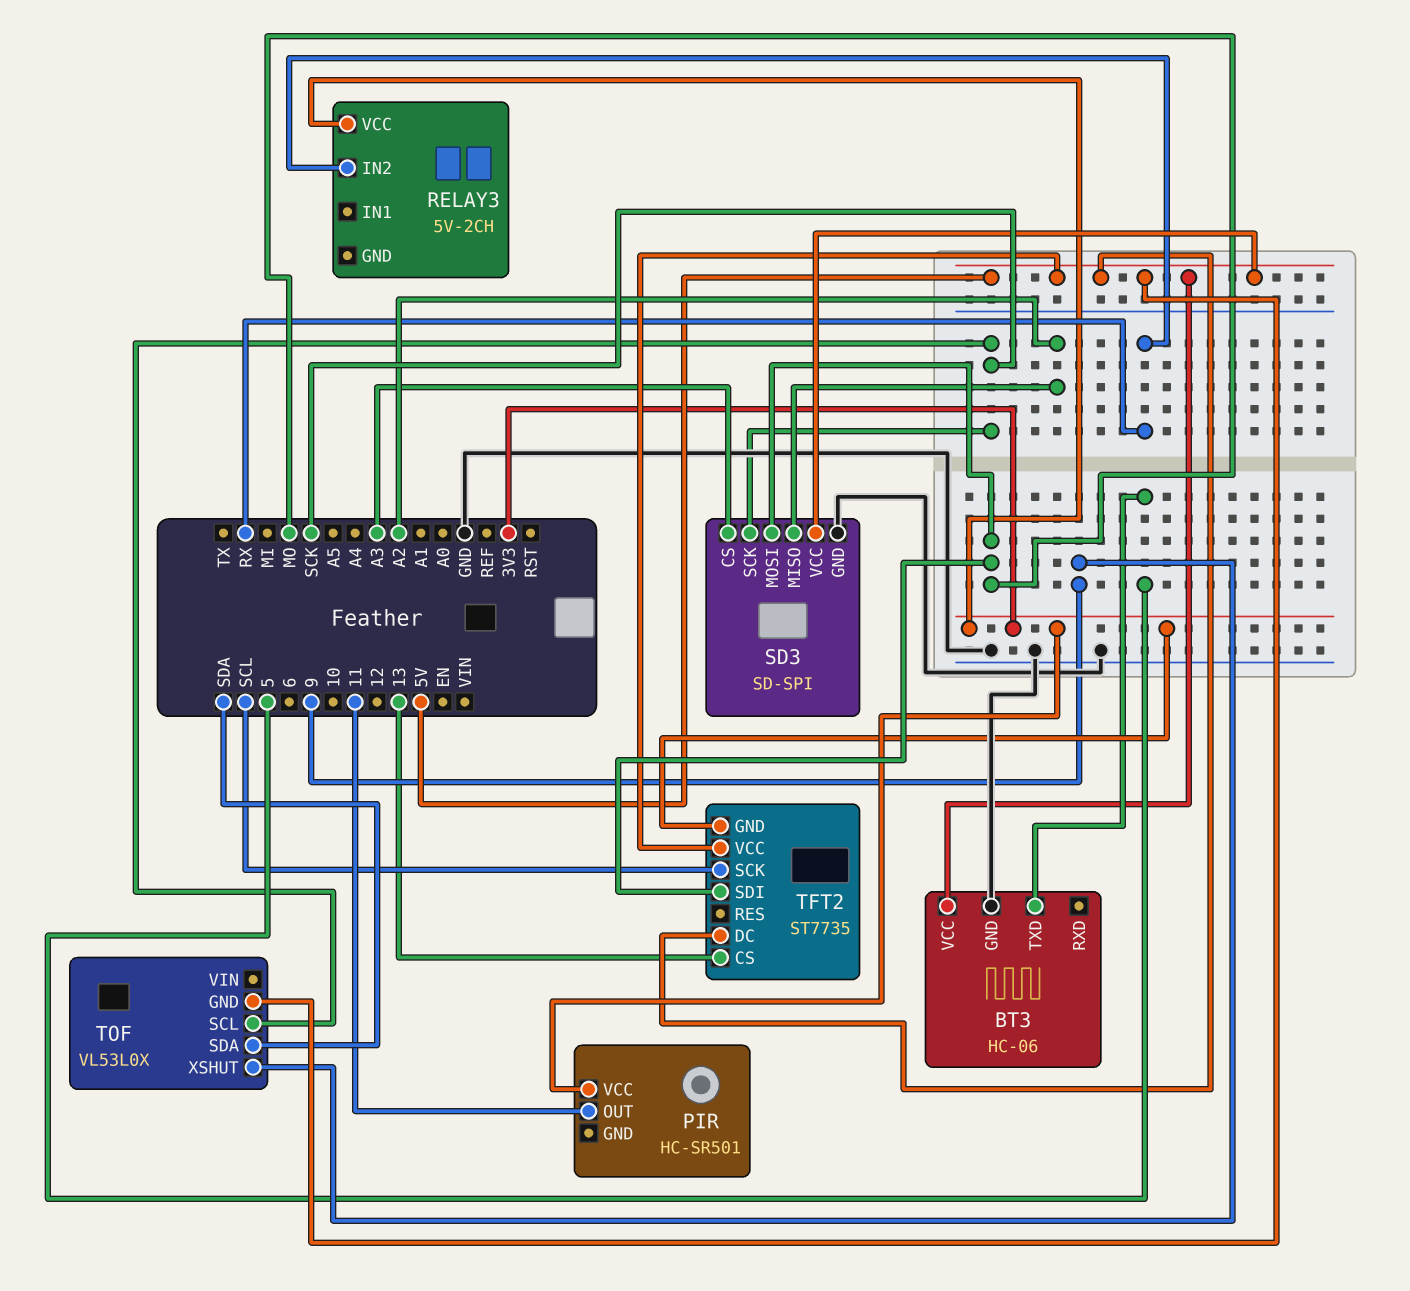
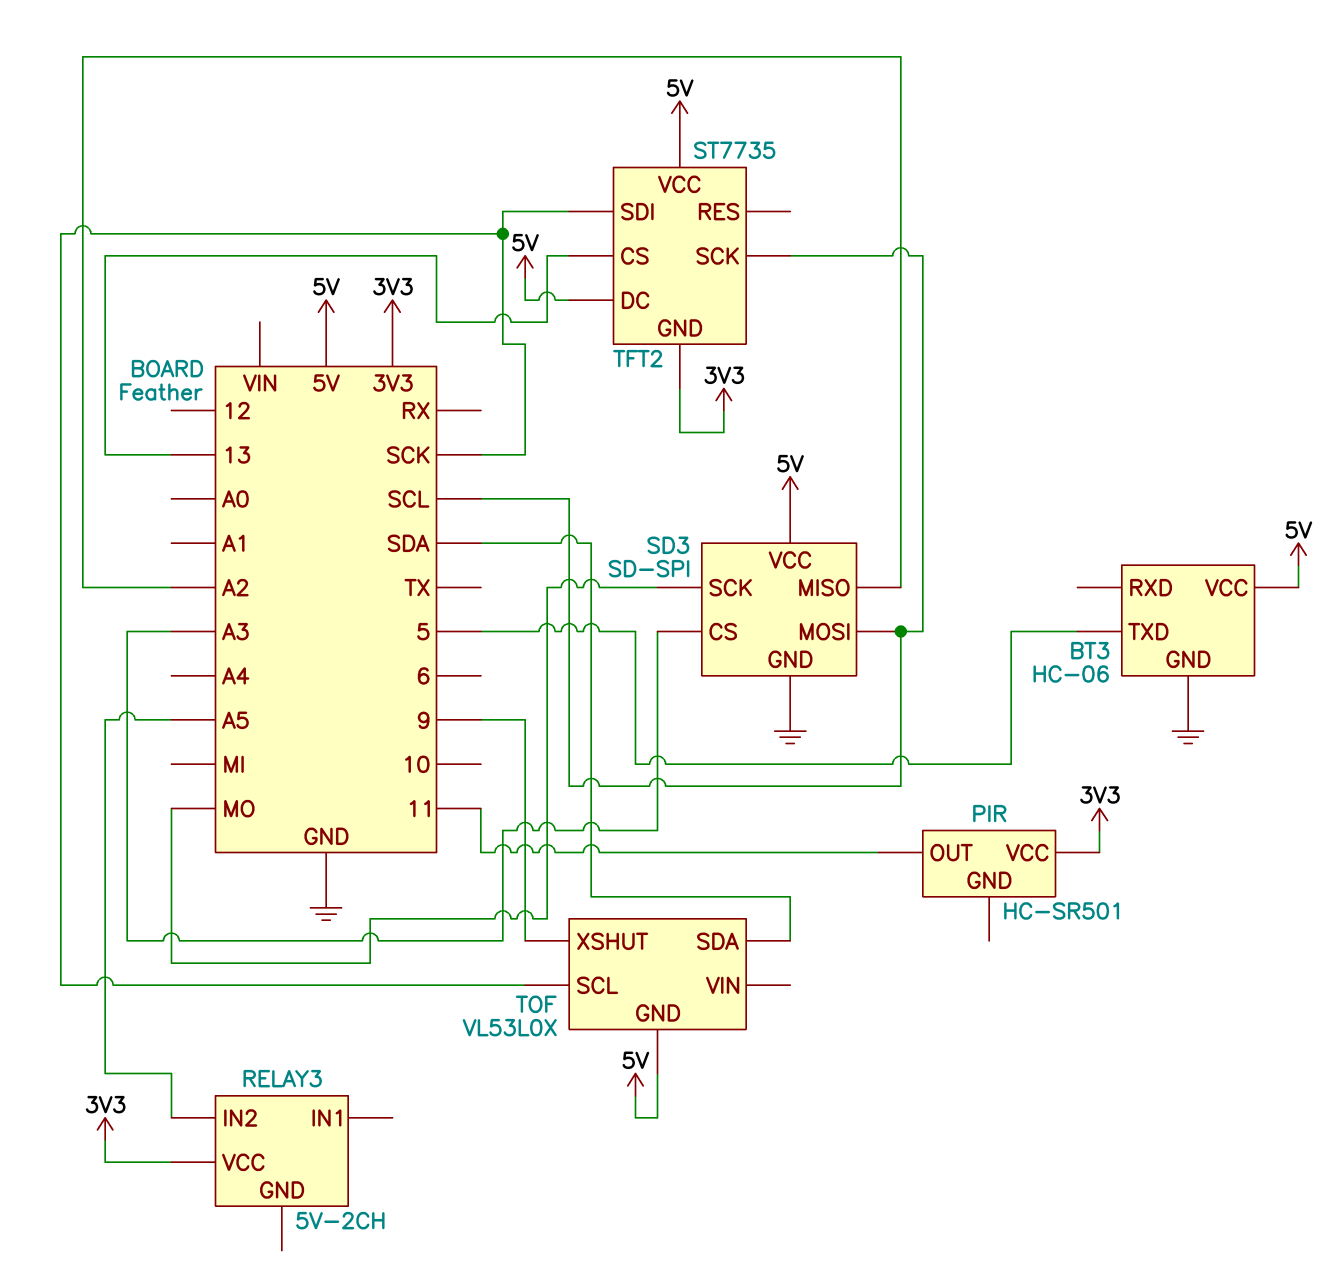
RELAY3 pin IN2: RX -> A5
SD3 pin MOSI: MO -> SCL
SD3 pin SCK: SCK -> MO
TFT2 pin SDI: MO -> SCK

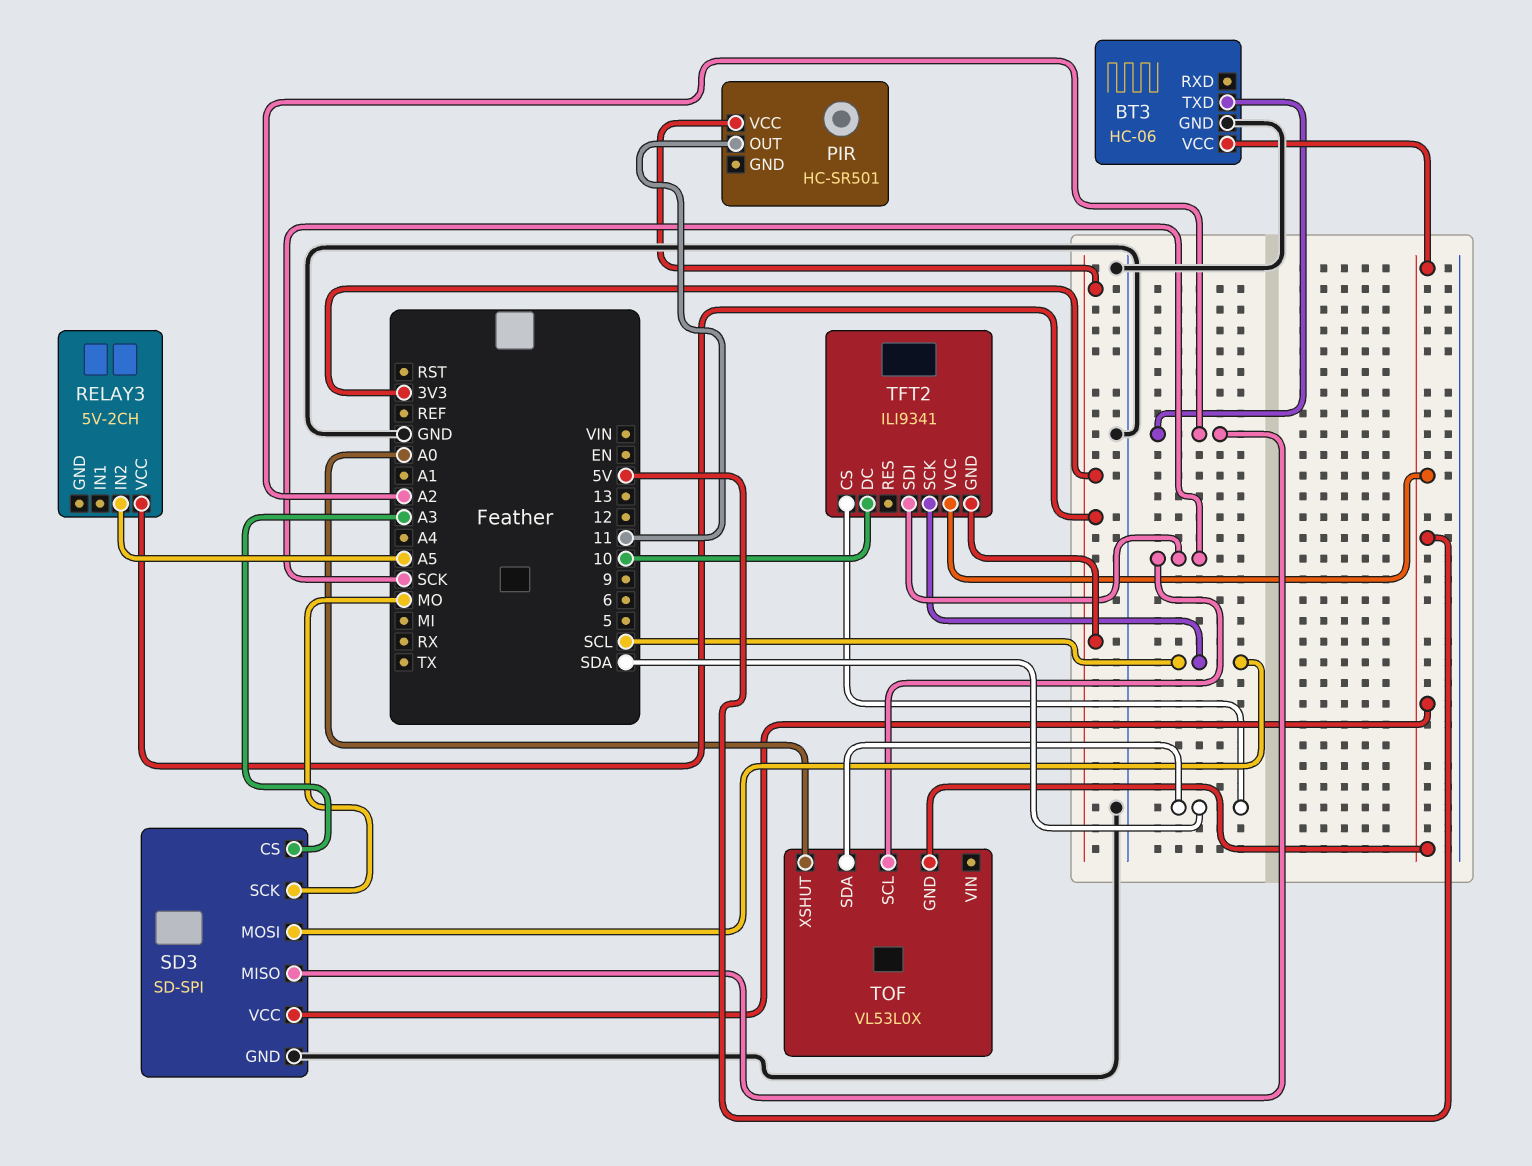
BT3 pin TXD: 5 -> A2
TFT2: ST7735 -> ILI9341
TFT2 pin CS: 13 -> SDA
TFT2 pin DC: 5V -> 10
TOF pin XSHUT: 9 -> A0

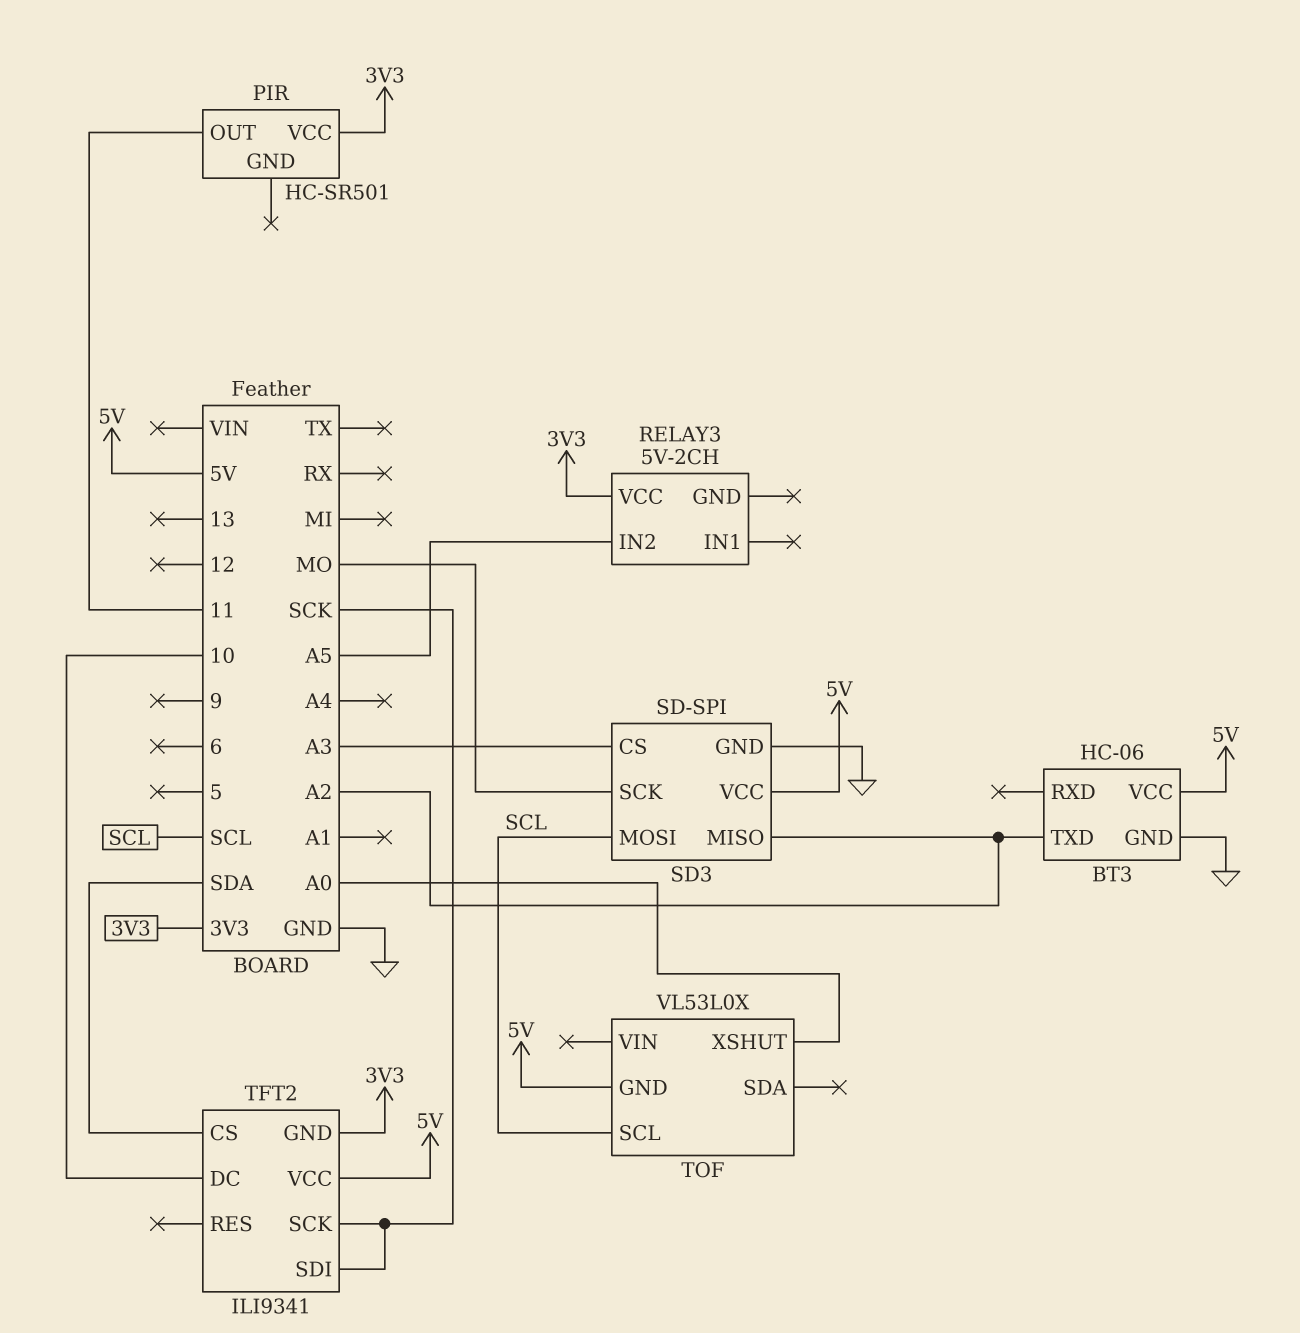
TFT2 pin SCK: SCL -> SCK
TOF pin SCL: SCK -> SCL
TOF pin SDA: SDA -> none

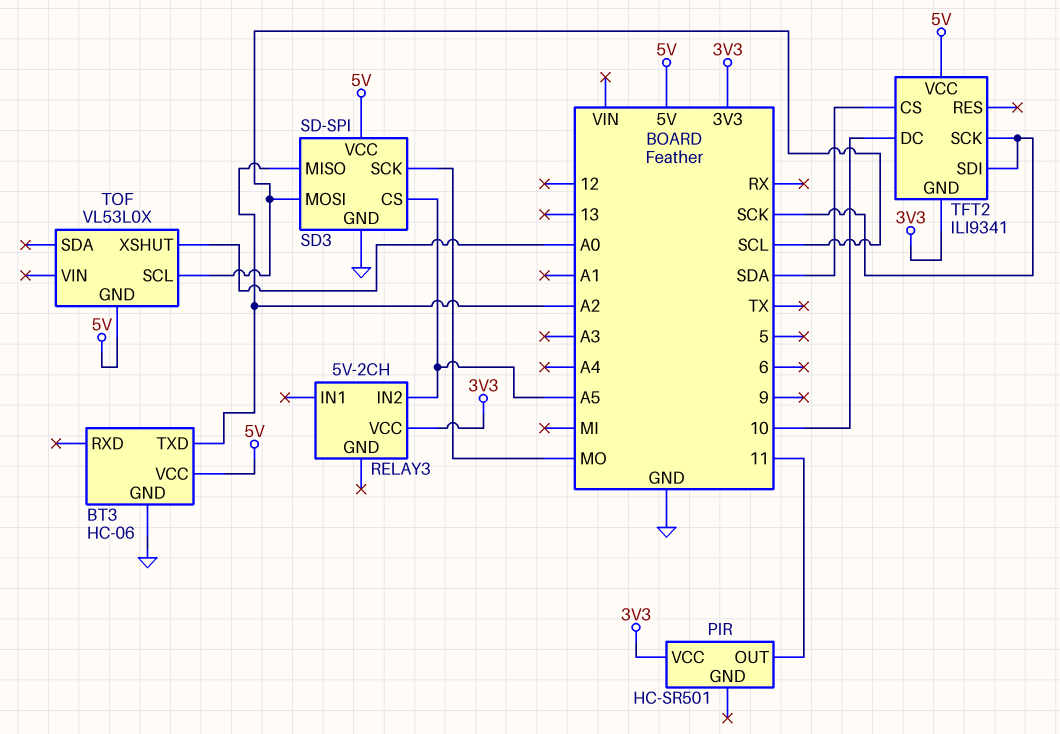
SD3 pin CS: A3 -> A5

